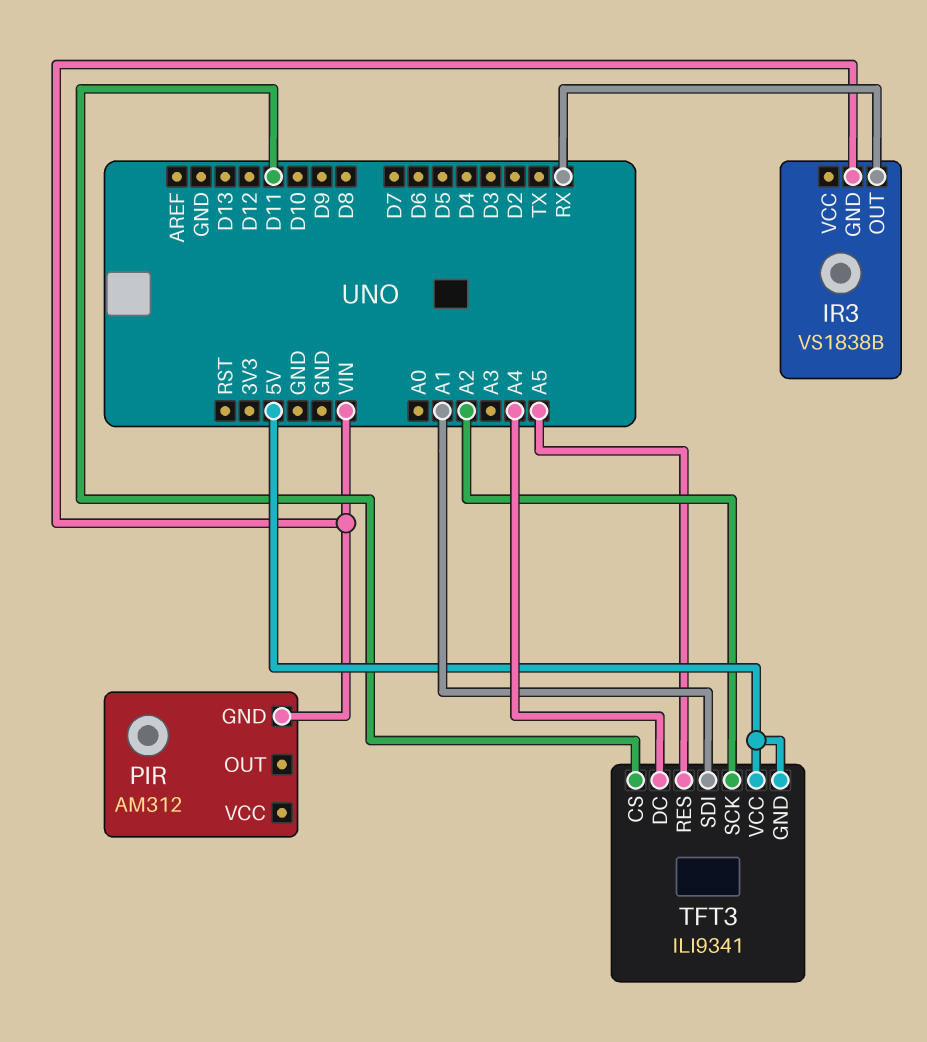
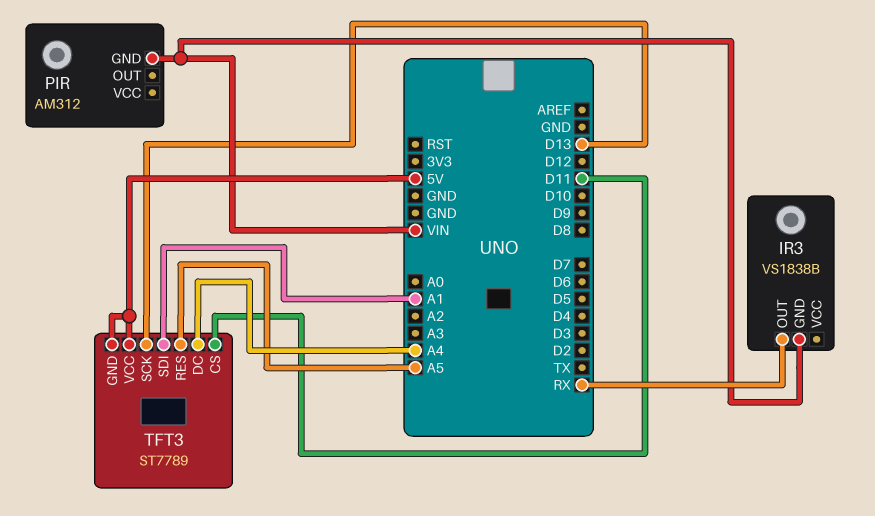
TFT3: ILI9341 -> ST7789
TFT3 pin SCK: A2 -> D13

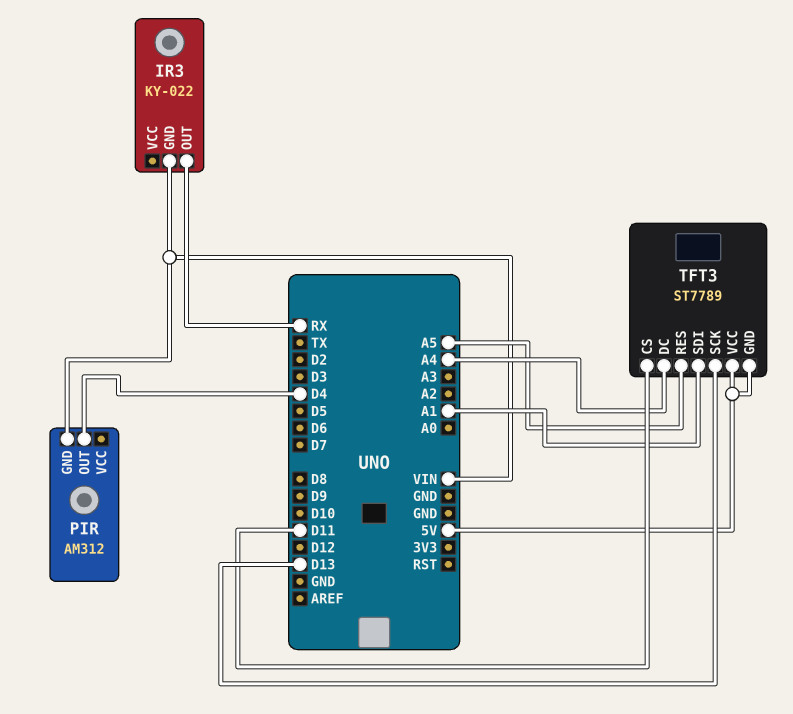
IR3: VS1838B -> KY-022
PIR pin OUT: none -> D4

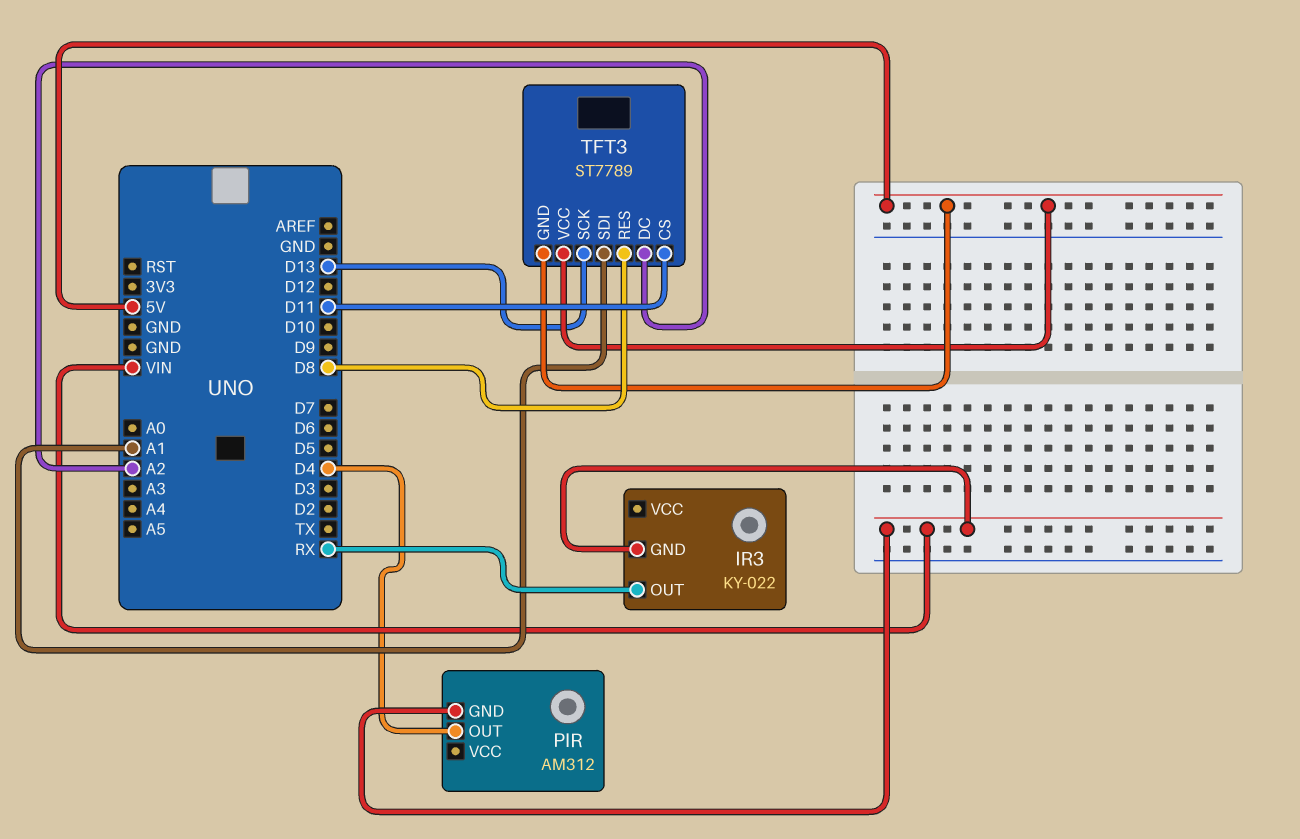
TFT3 pin DC: A4 -> A2
TFT3 pin RES: A5 -> D8

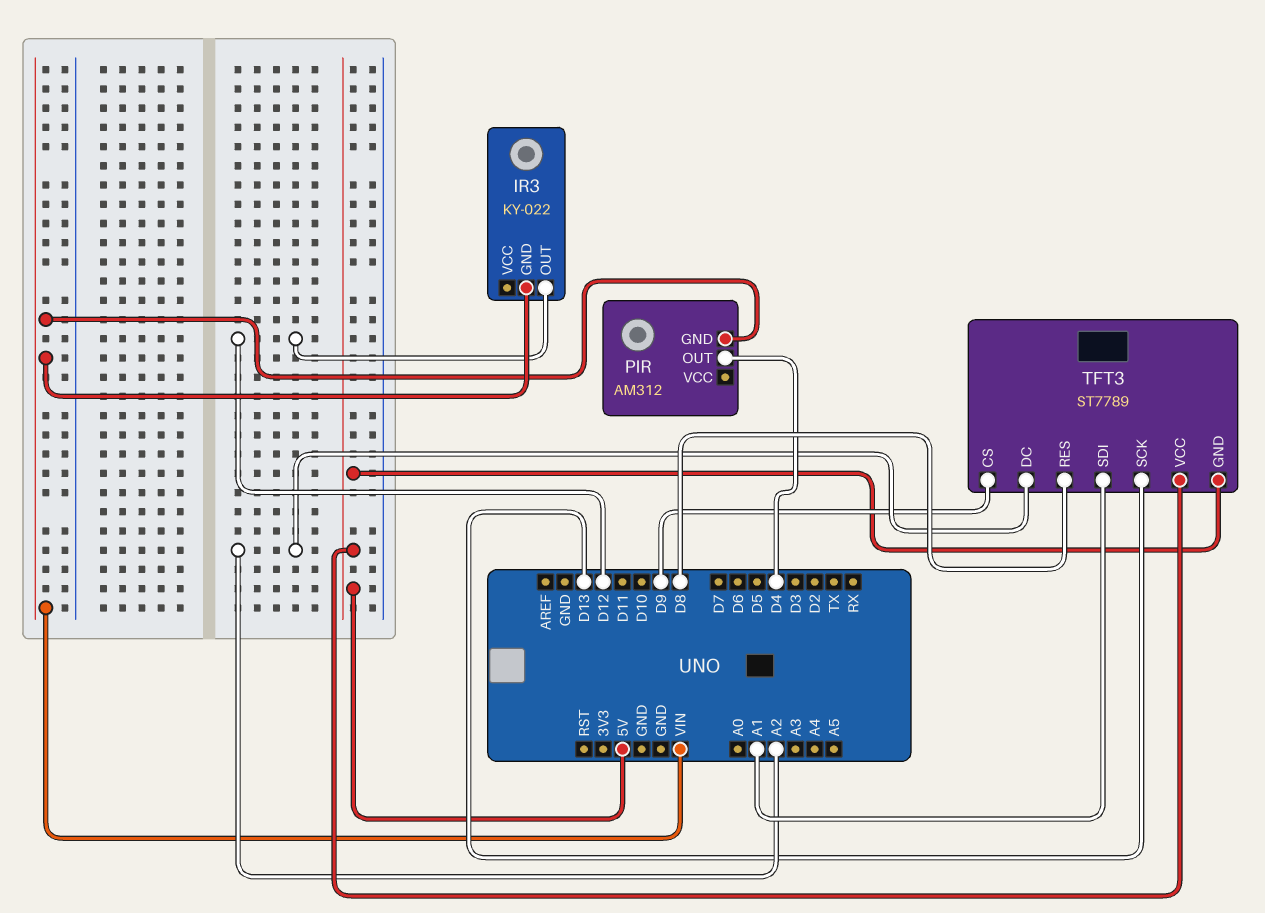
IR3 pin OUT: RX -> D12
TFT3 pin CS: D11 -> D9

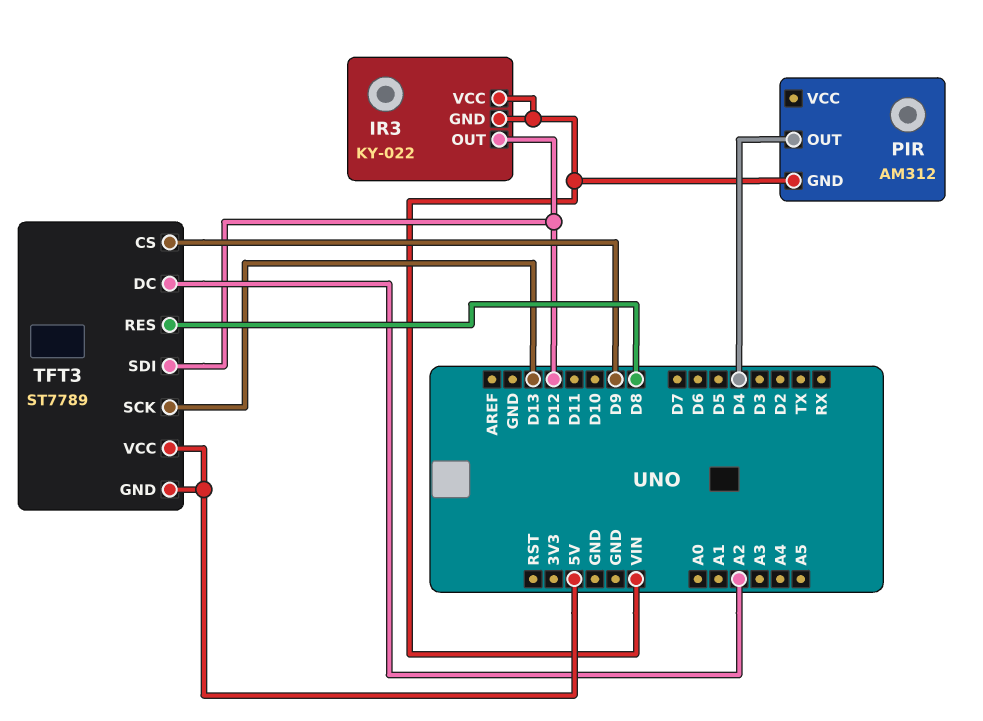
IR3 pin VCC: none -> VIN
TFT3 pin SDI: A1 -> D12

